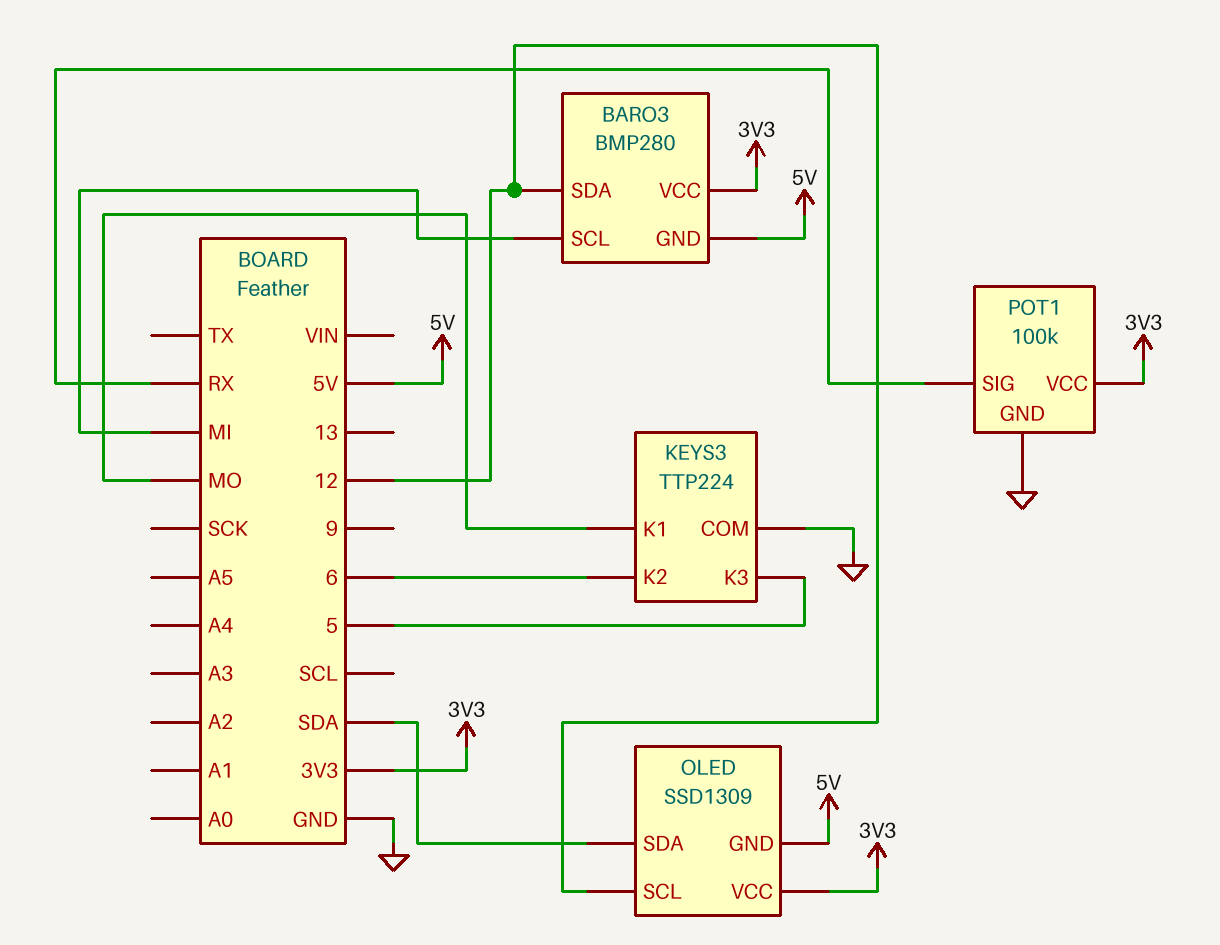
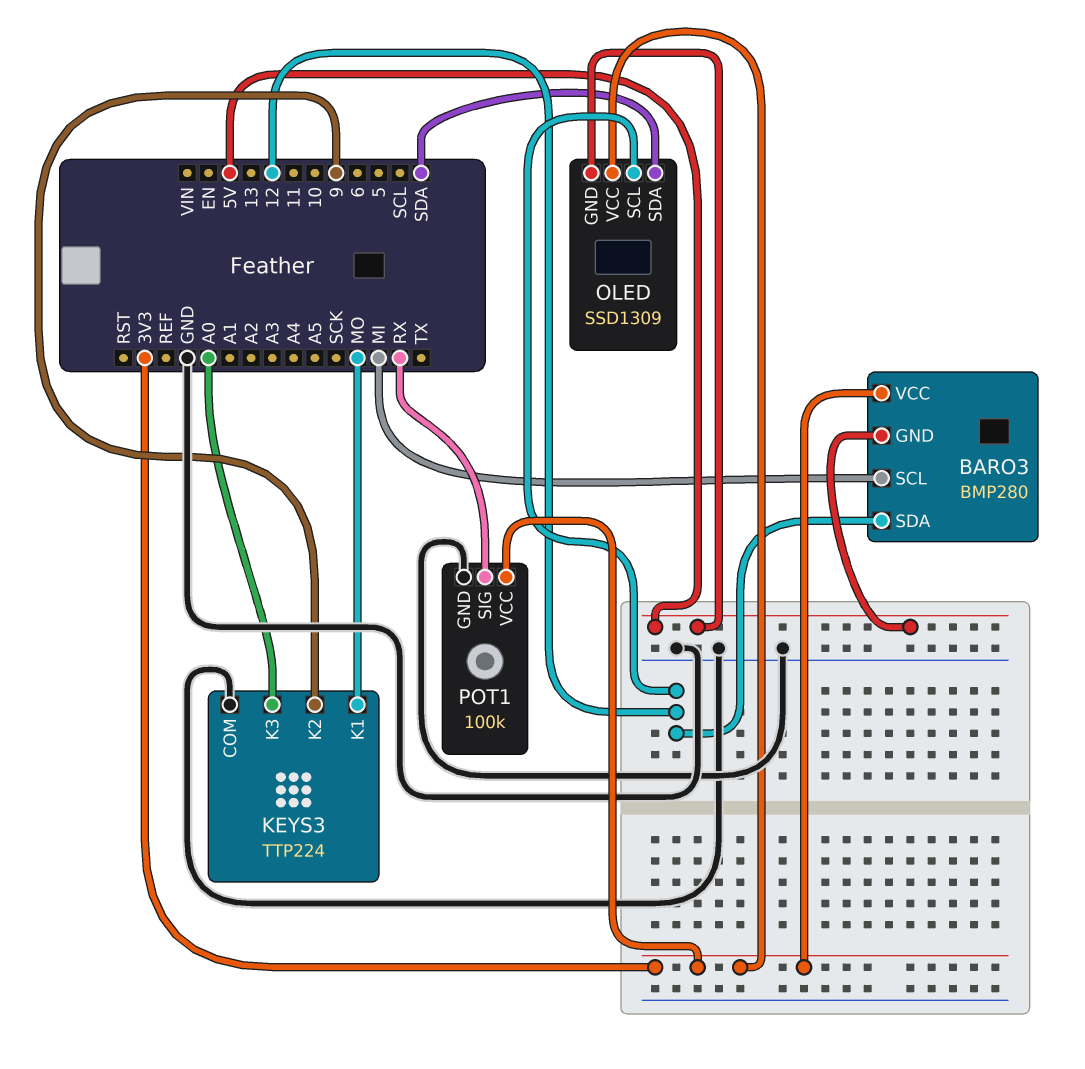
KEYS3 pin K2: 6 -> 9
KEYS3 pin K3: 5 -> A0

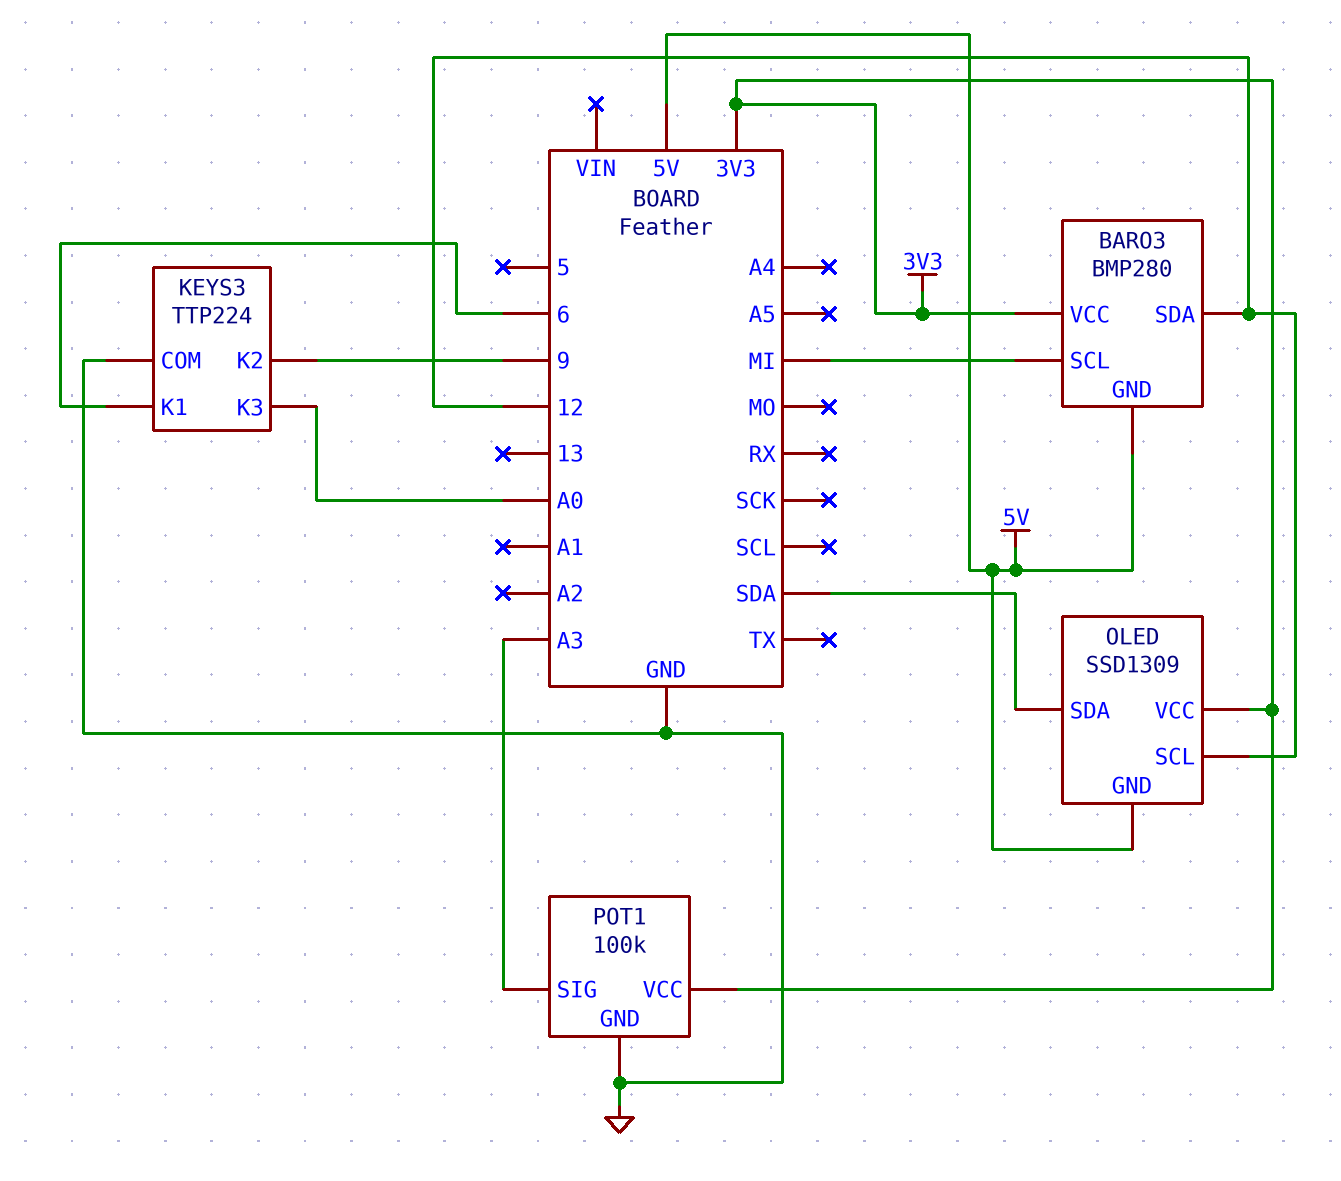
KEYS3 pin K1: MO -> 6
POT1 pin SIG: RX -> A3

